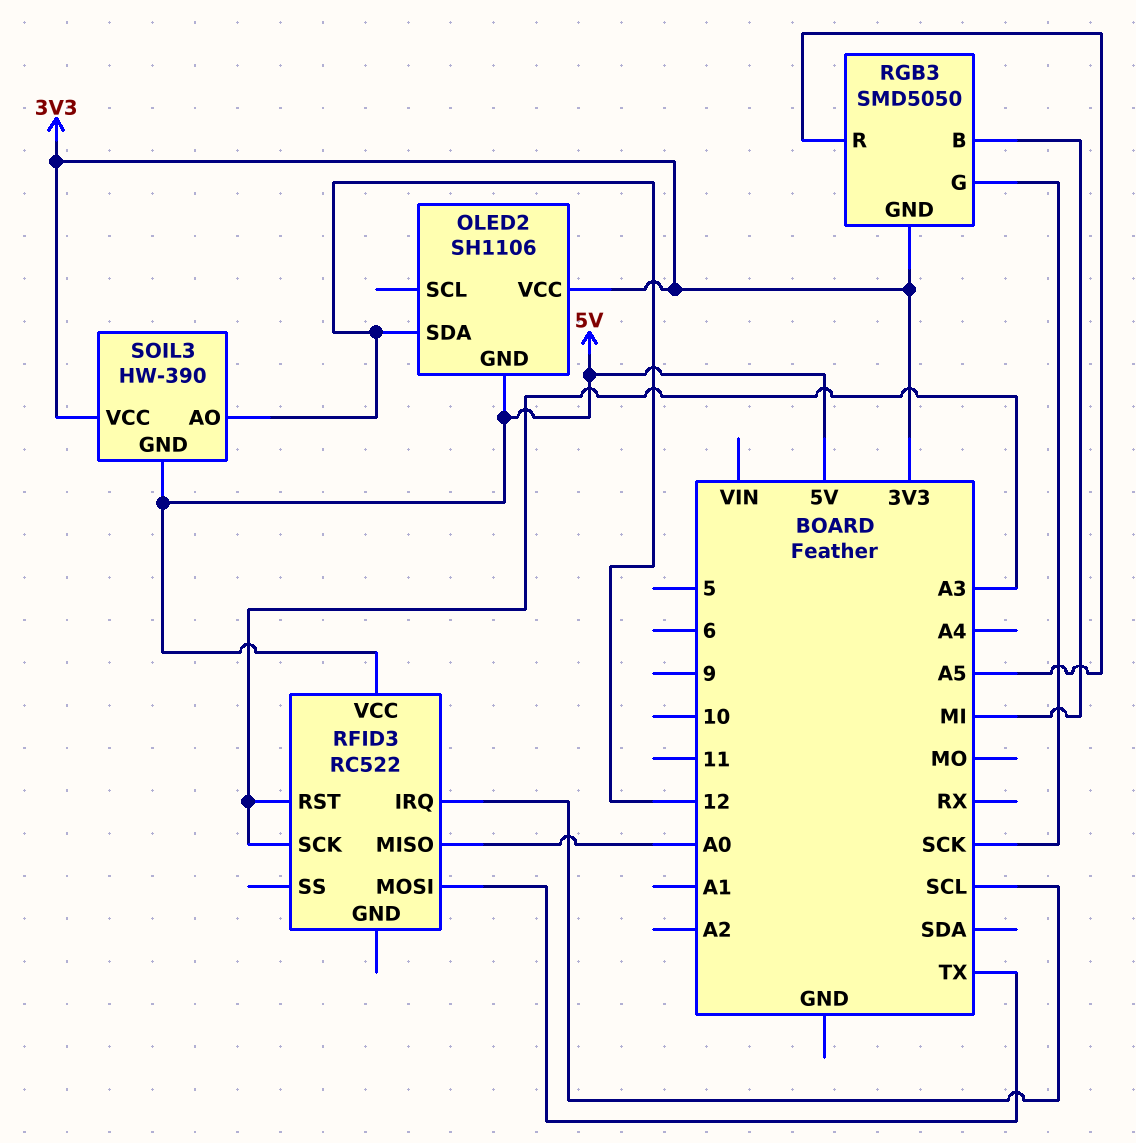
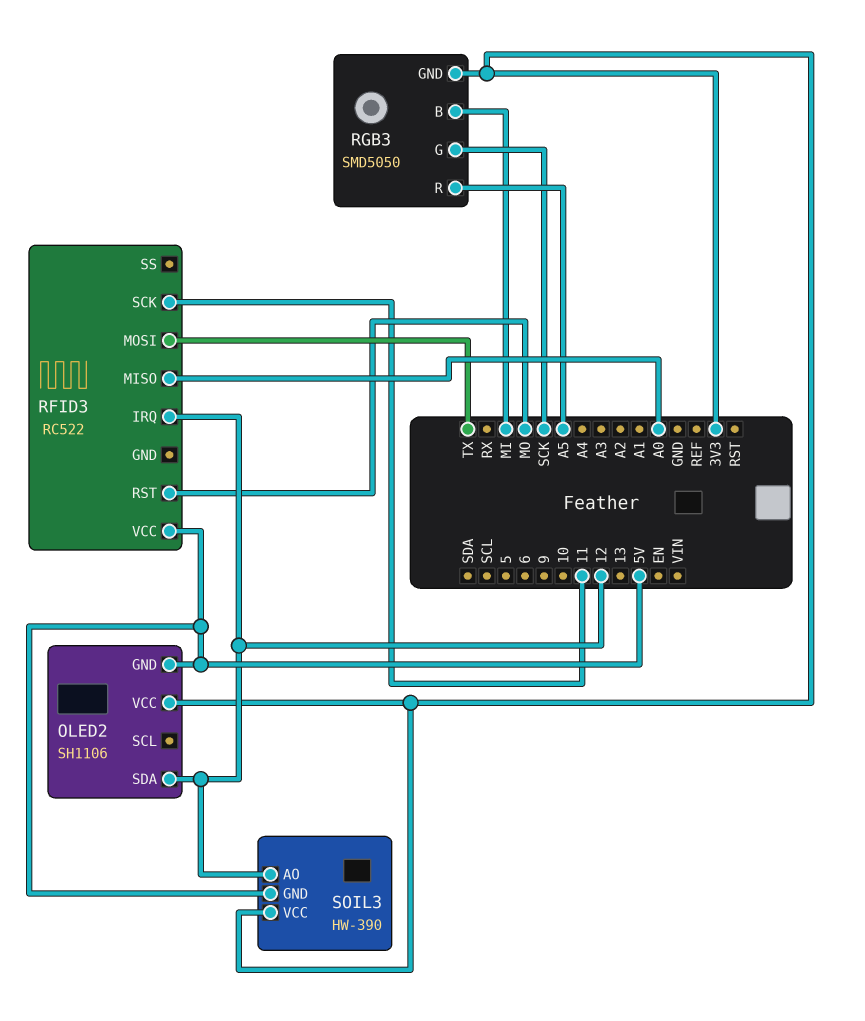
RFID3 pin IRQ: SCL -> 12
RFID3 pin RST: A3 -> MO
RFID3 pin SCK: A3 -> 11

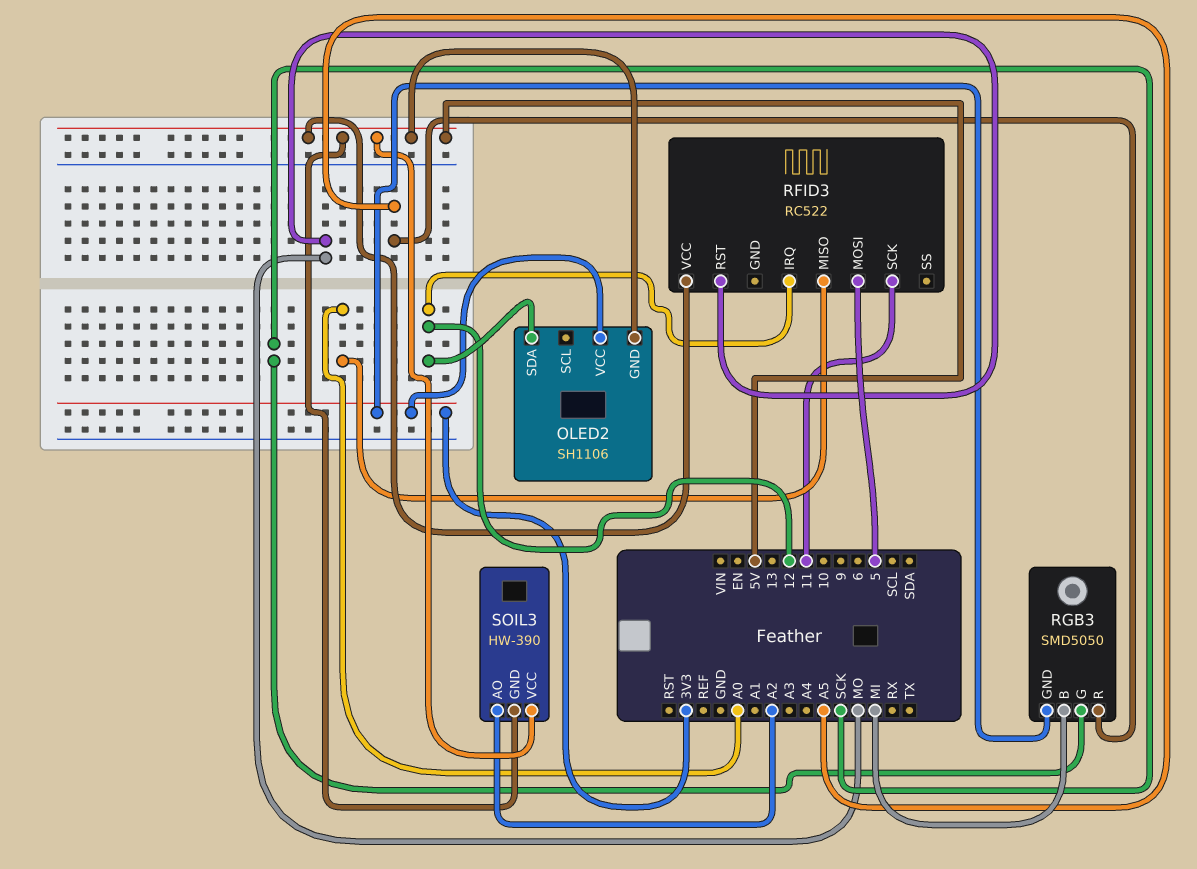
RFID3 pin MOSI: TX -> 5
SOIL3 pin AO: 12 -> A2
SOIL3 pin VCC: 3V3 -> 5V

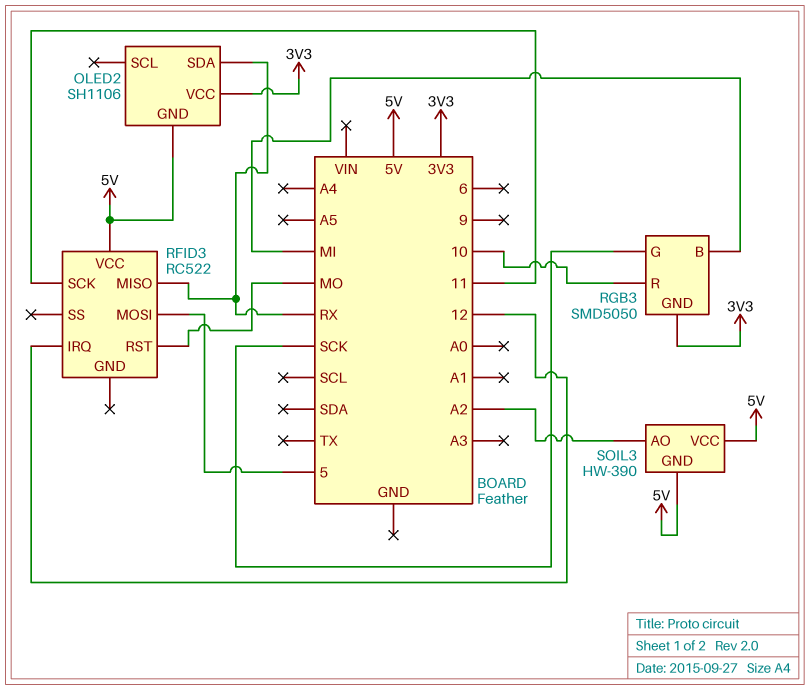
OLED2 pin SDA: 12 -> RX
RFID3 pin MISO: A0 -> RX
RGB3 pin R: A5 -> 10

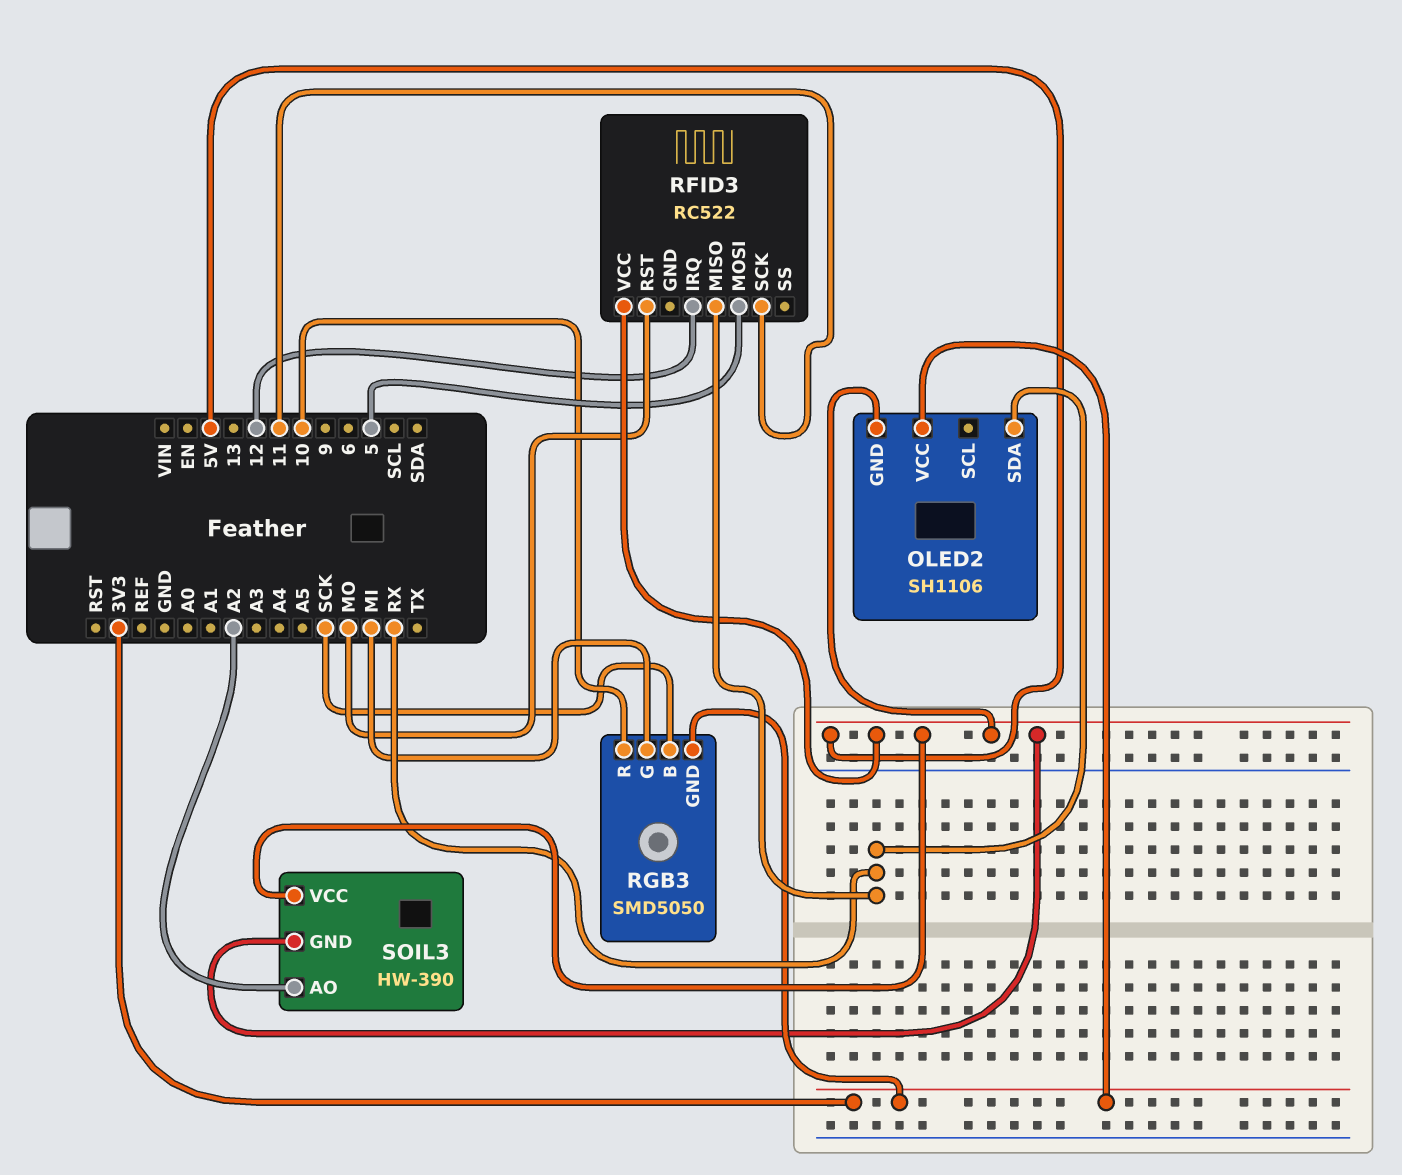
RGB3 pin B: MI -> SCK
RGB3 pin G: SCK -> MI

